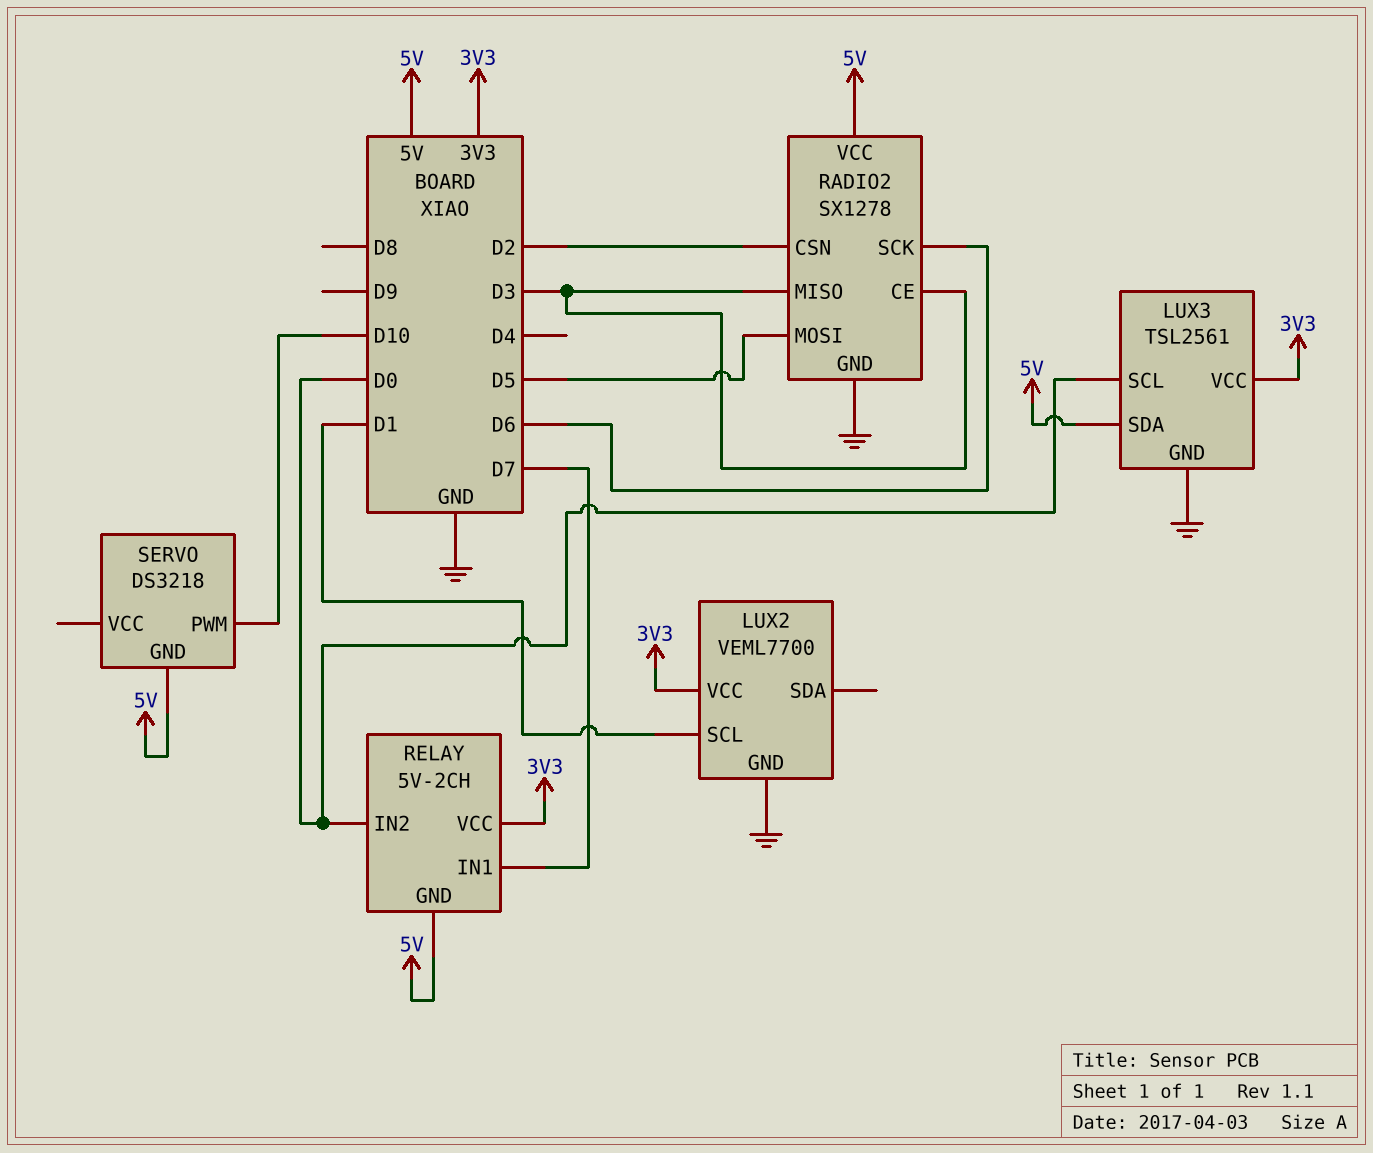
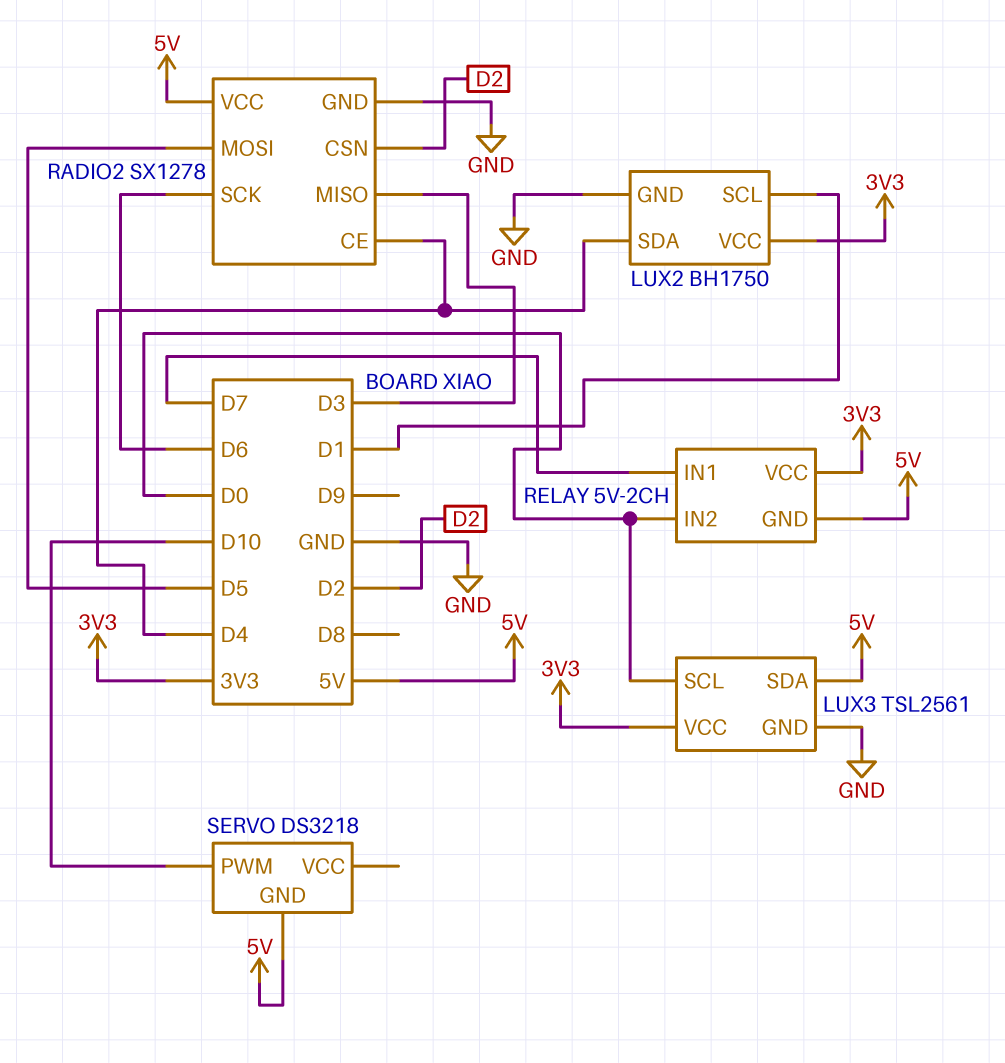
LUX2: VEML7700 -> BH1750
LUX2 pin SDA: none -> D4
RADIO2 pin CE: D3 -> D4

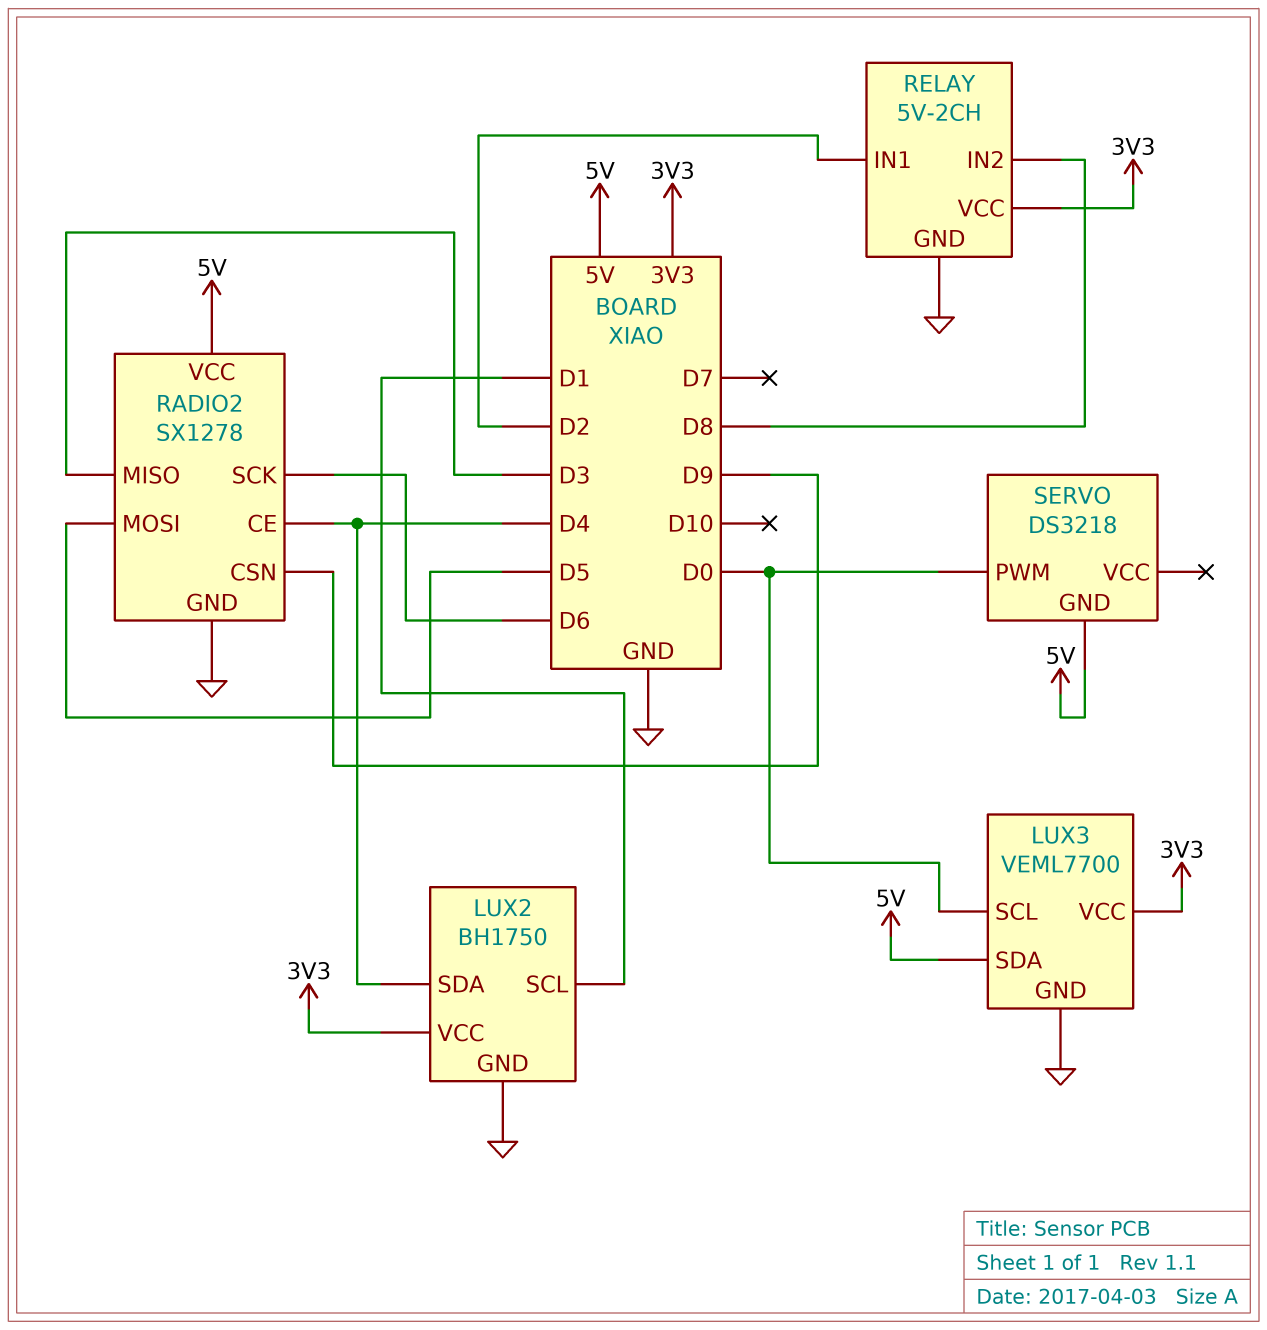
LUX3: TSL2561 -> VEML7700
RADIO2 pin CSN: D2 -> D9
RELAY pin GND: 5V -> GND
RELAY pin IN1: D7 -> D2
RELAY pin IN2: D0 -> D8
SERVO pin PWM: D10 -> D0

